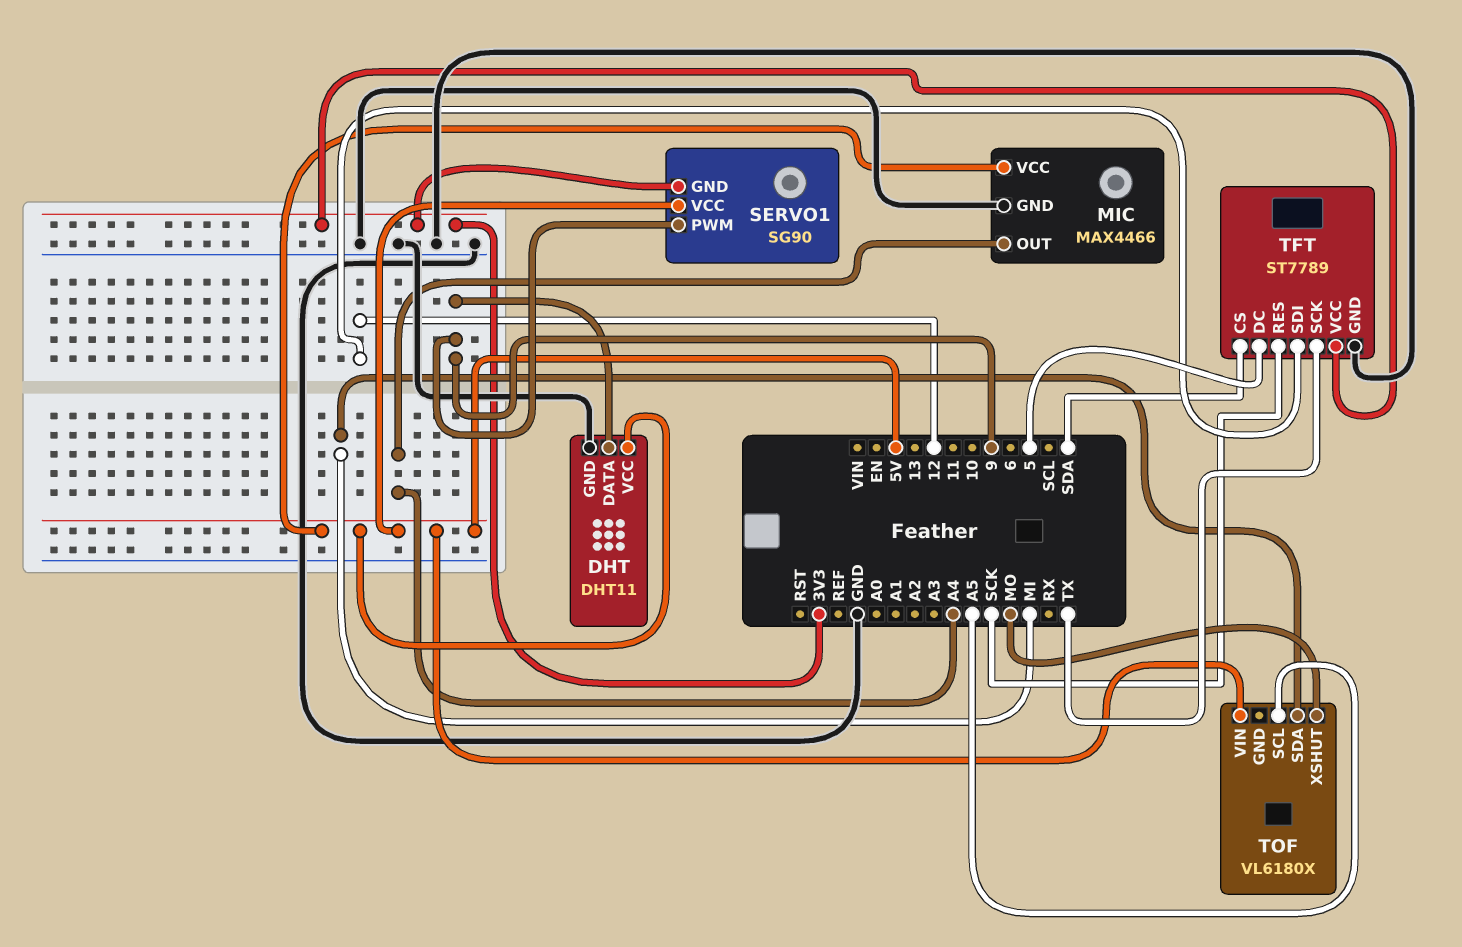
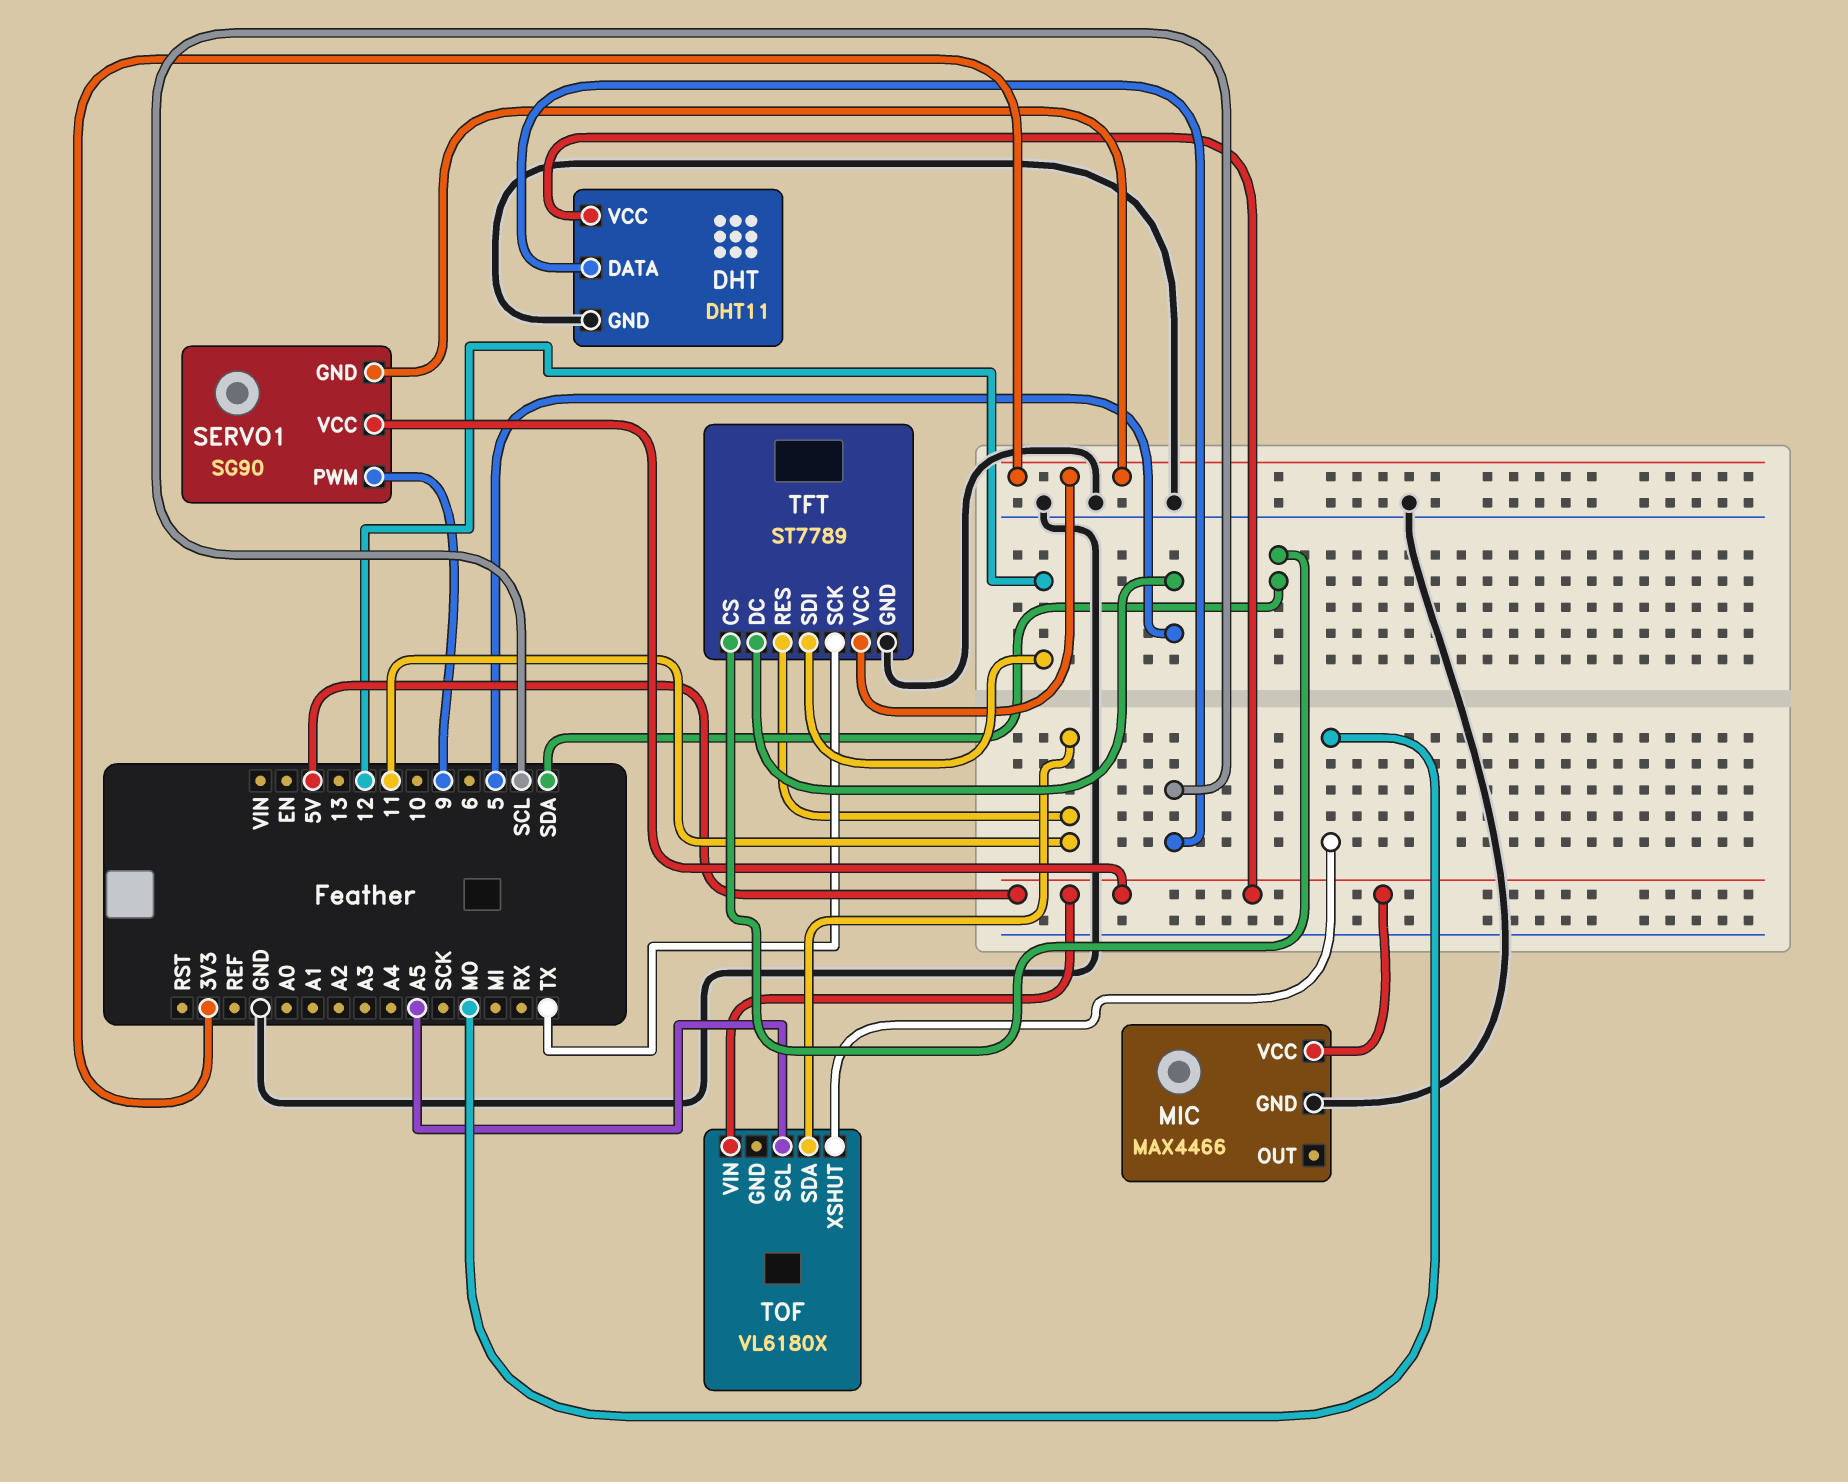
DHT pin DATA: 9 -> SCL
MIC pin OUT: A4 -> none
TFT pin RES: SCK -> 11
TOF pin SDA: MI -> 11

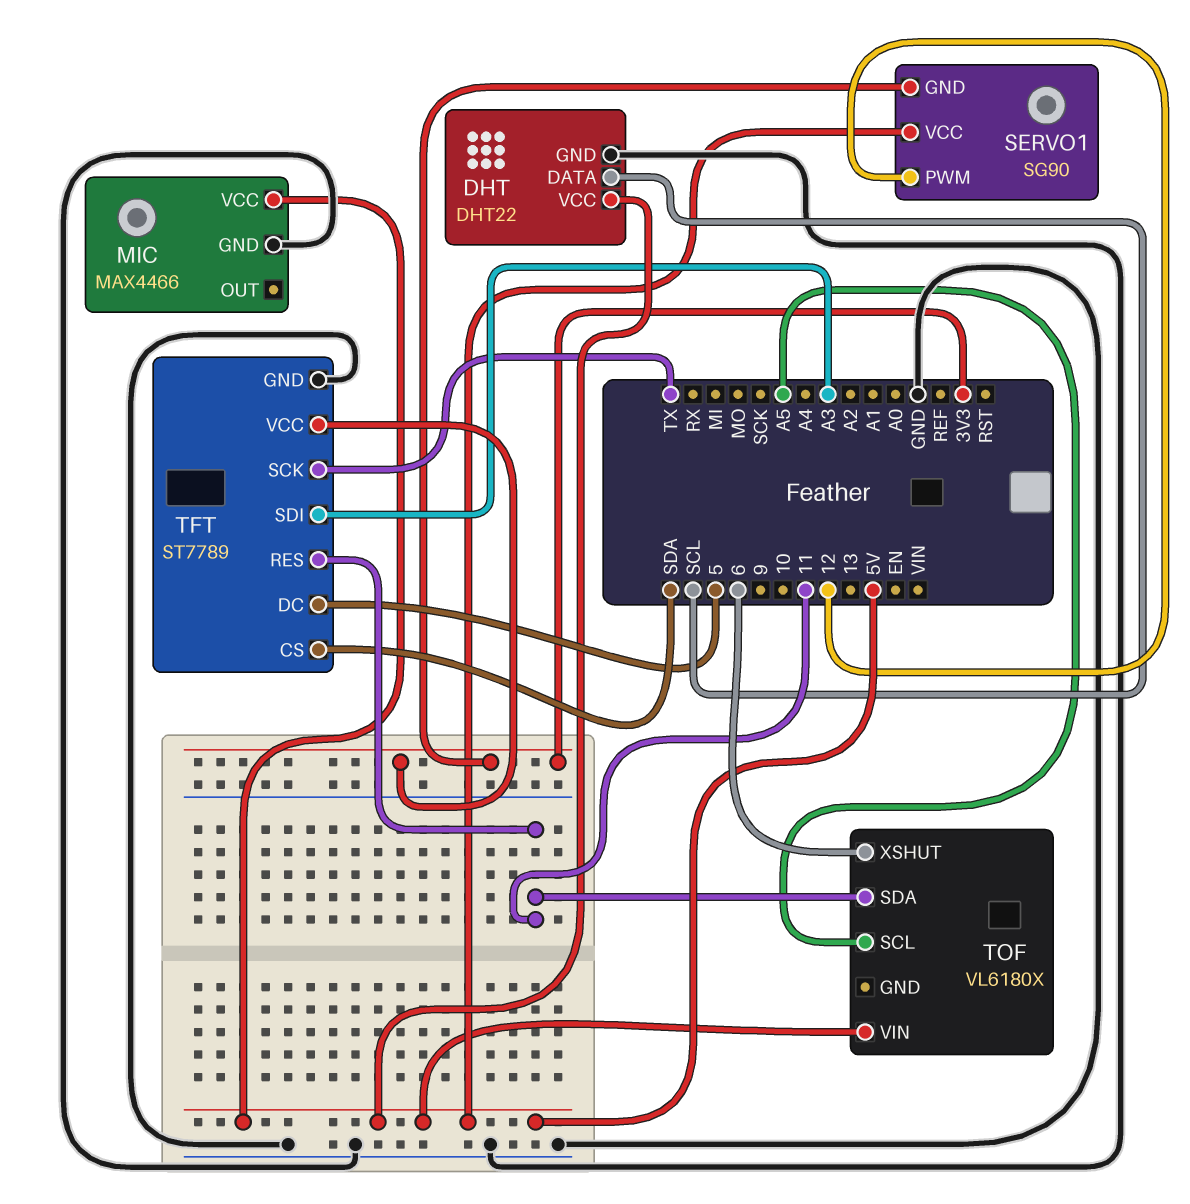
DHT: DHT11 -> DHT22
SERVO1 pin PWM: 9 -> 12
TFT pin SDI: 12 -> A3
TOF pin XSHUT: MO -> 6

